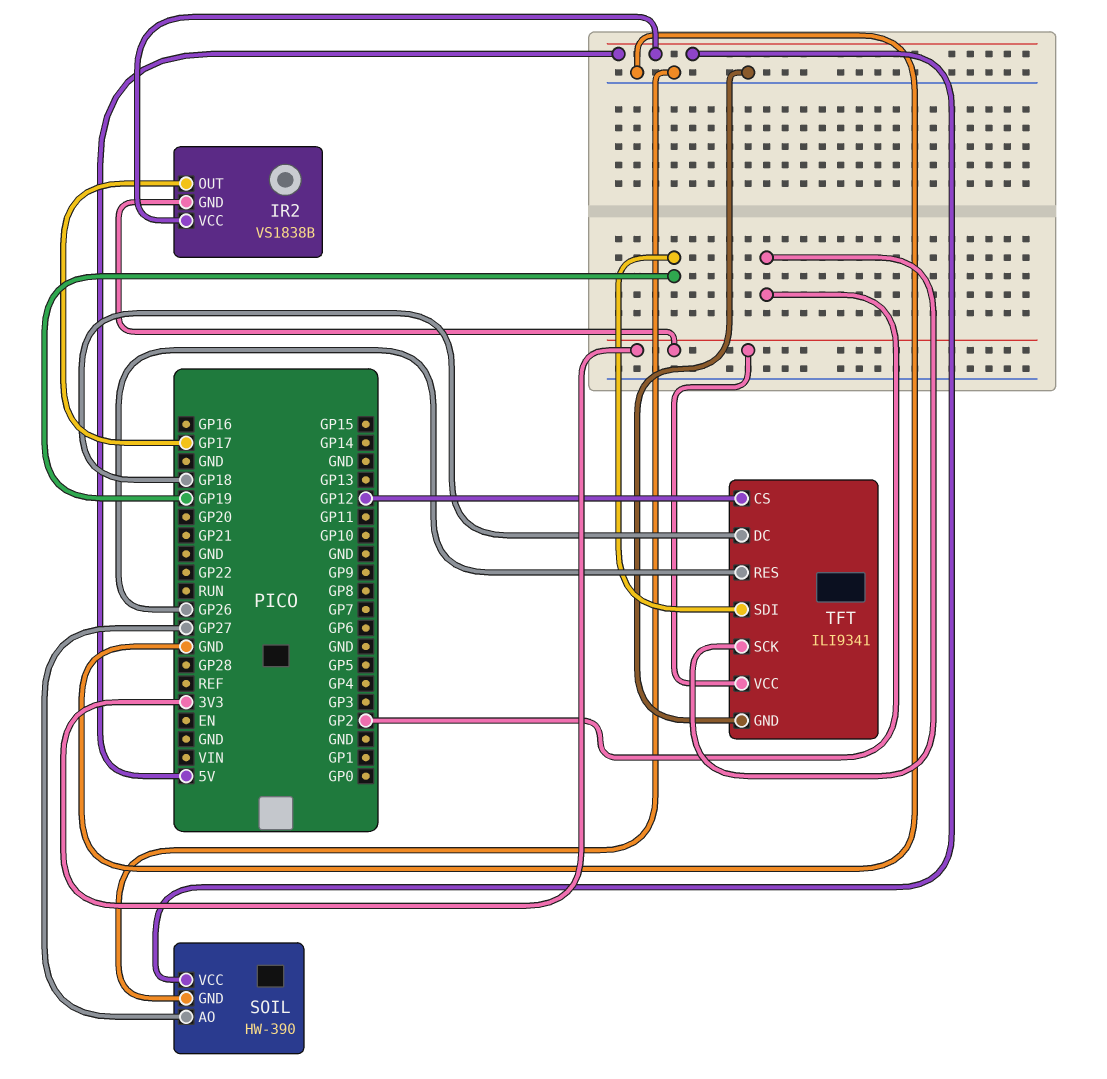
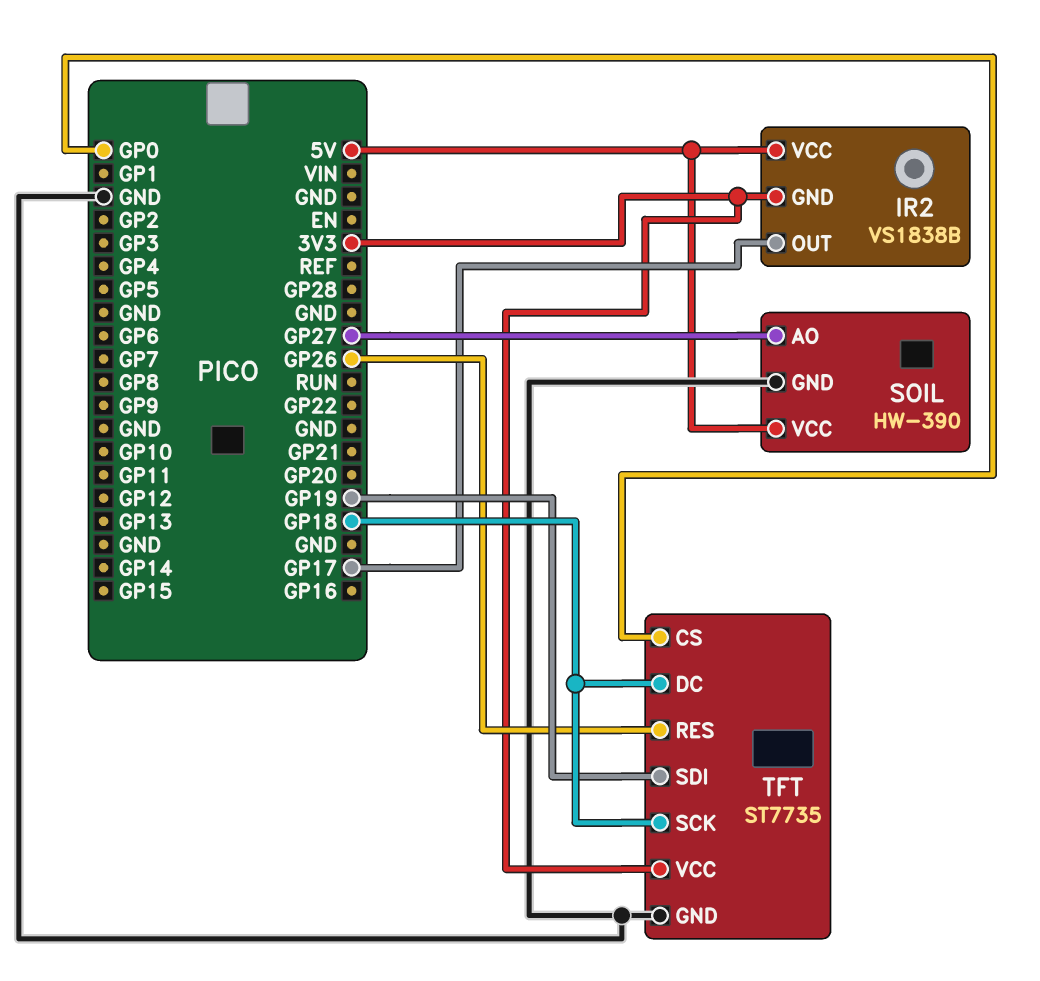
TFT: ILI9341 -> ST7735
TFT pin CS: GP12 -> GP0
TFT pin SCK: GP2 -> GP18

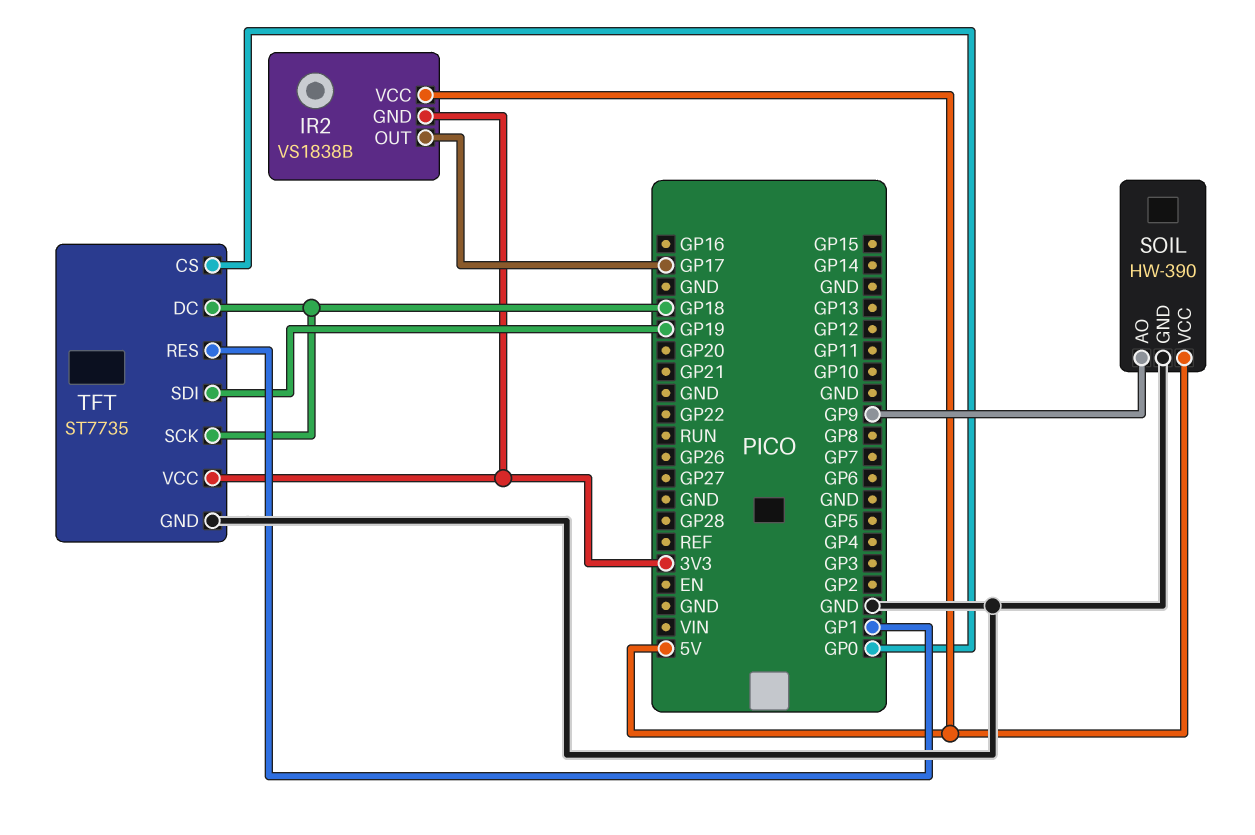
SOIL pin AO: GP27 -> GP9
TFT pin RES: GP26 -> GP1

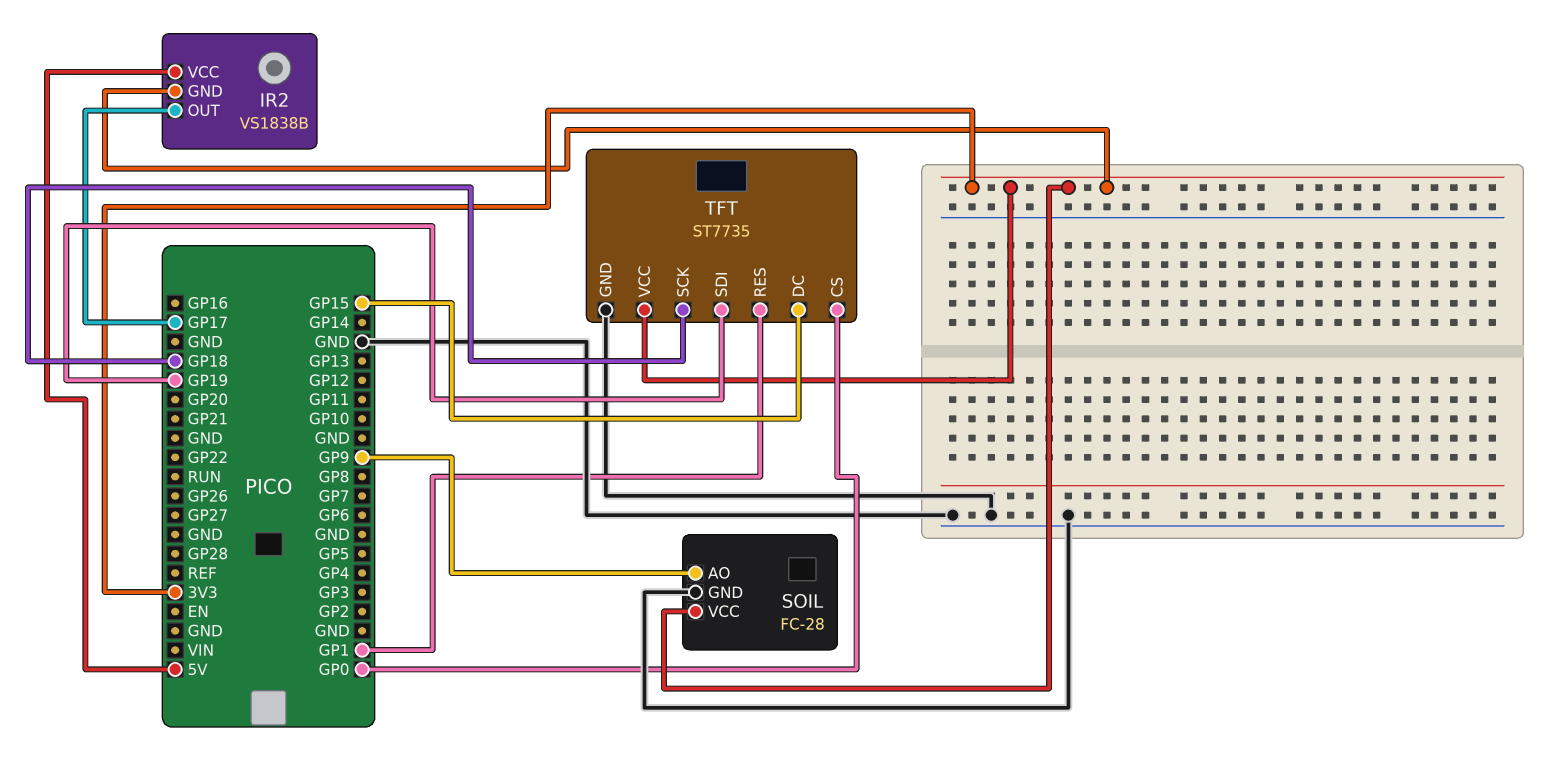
SOIL: HW-390 -> FC-28
SOIL pin VCC: 5V -> 3V3
TFT pin DC: GP18 -> GP15

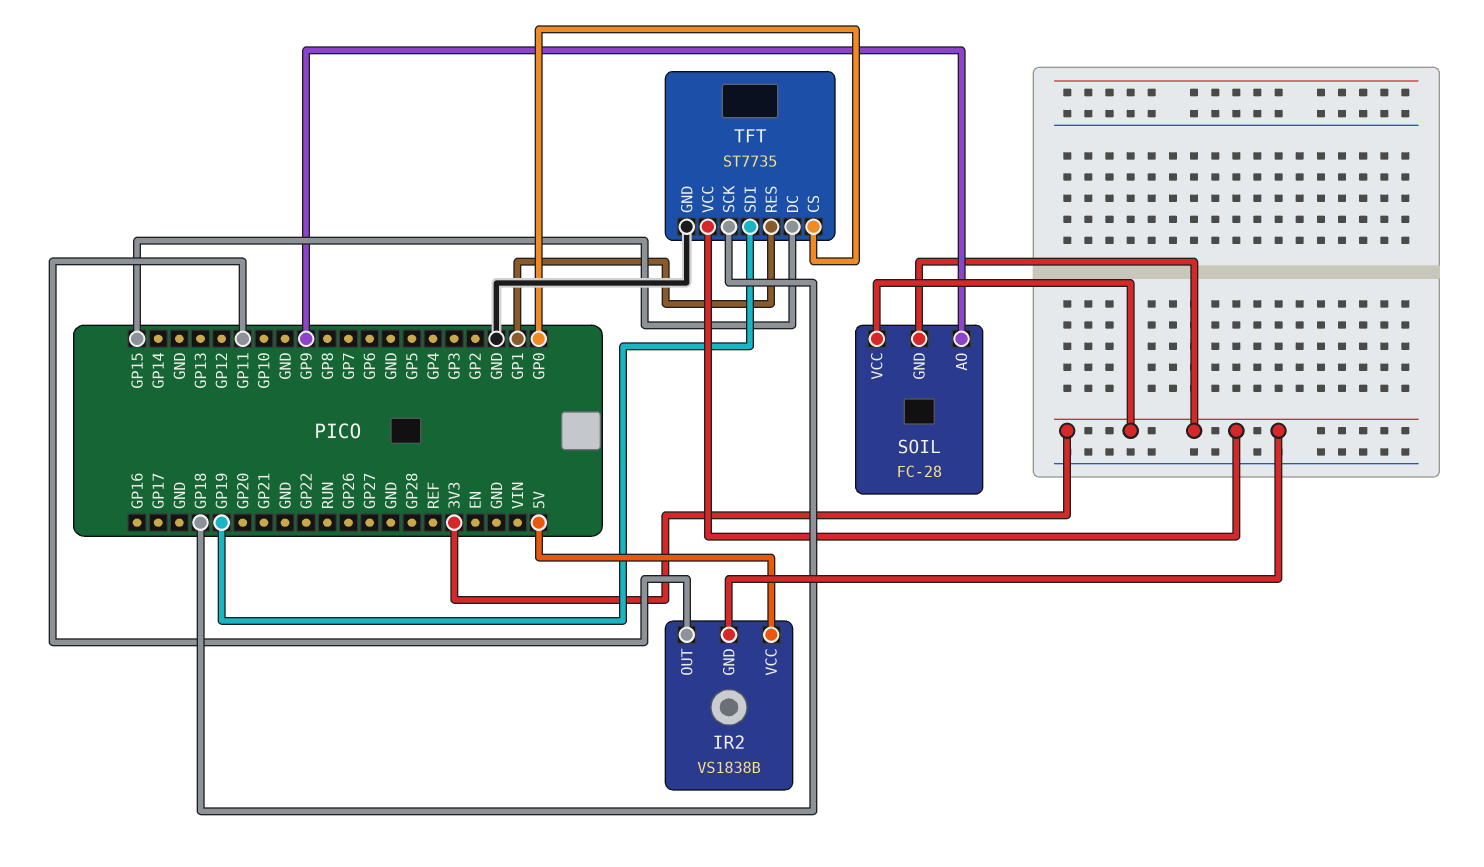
IR2 pin OUT: GP17 -> GP11
SOIL pin GND: GND -> 3V3

